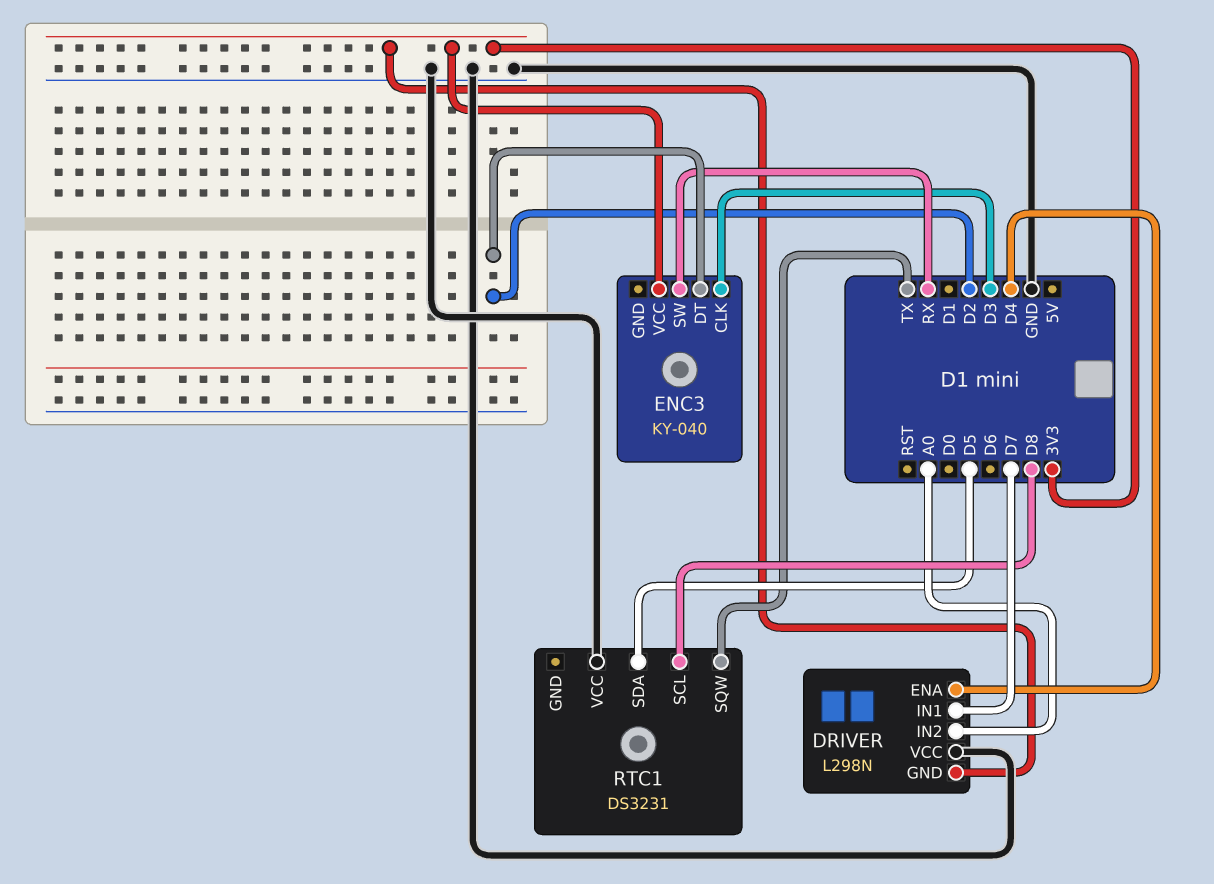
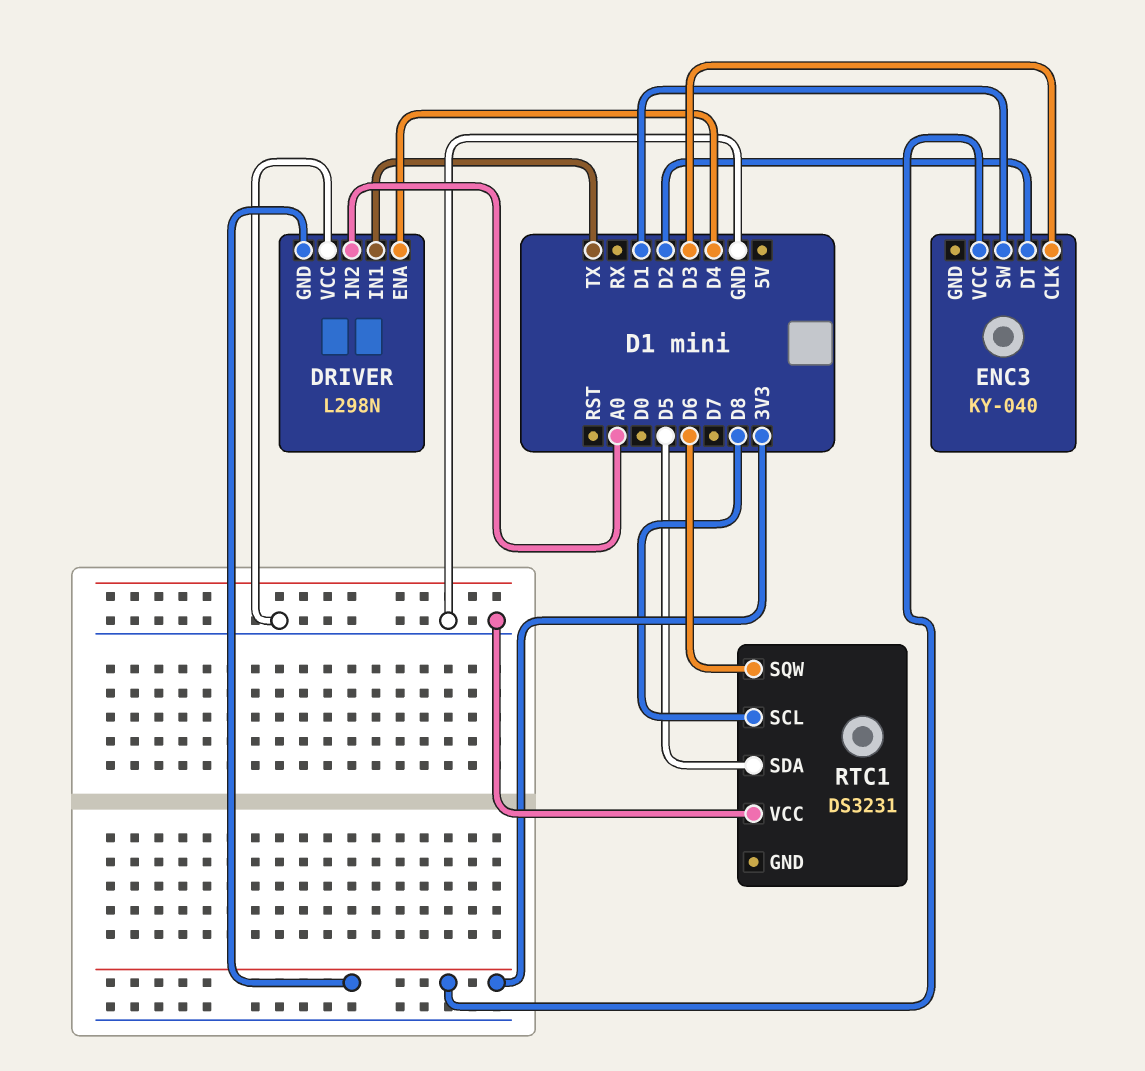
DRIVER pin IN1: D7 -> TX
ENC3 pin SW: RX -> D1
RTC1 pin SQW: TX -> D6

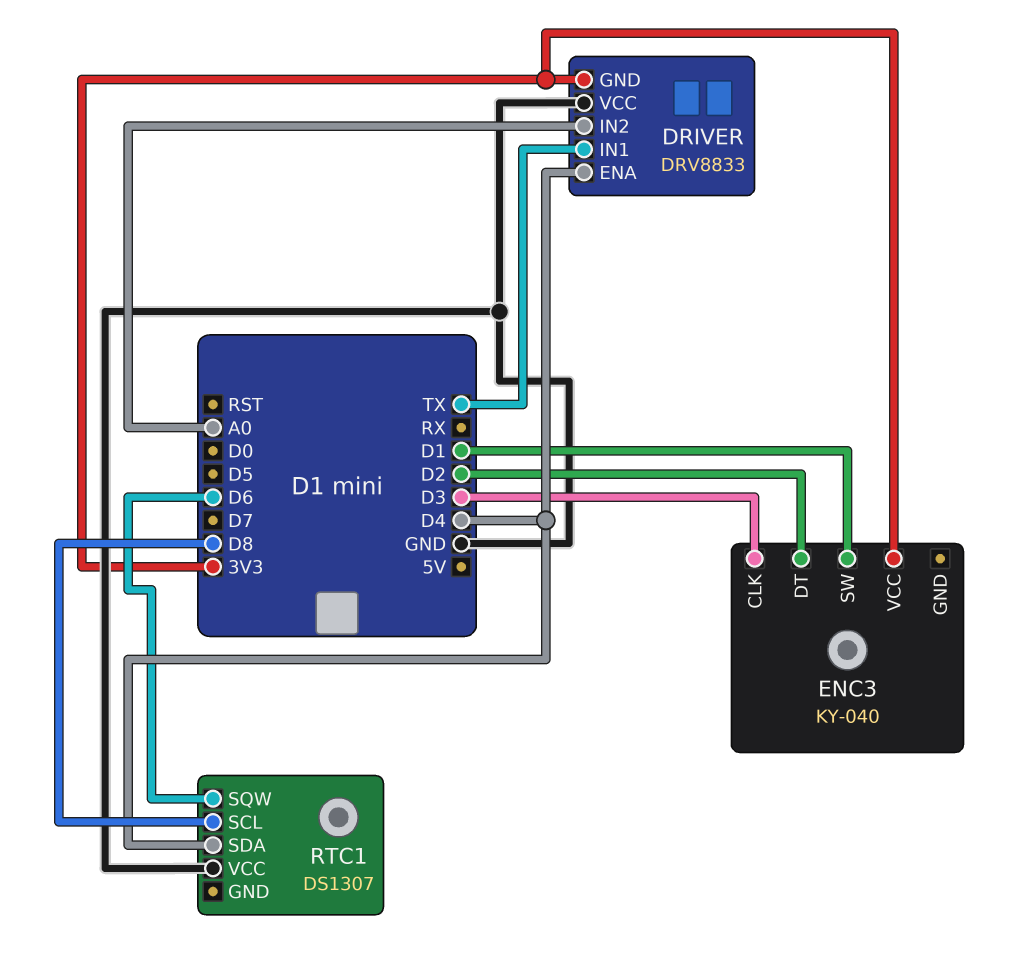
DRIVER: L298N -> DRV8833
RTC1: DS3231 -> DS1307
RTC1 pin SDA: D5 -> D4

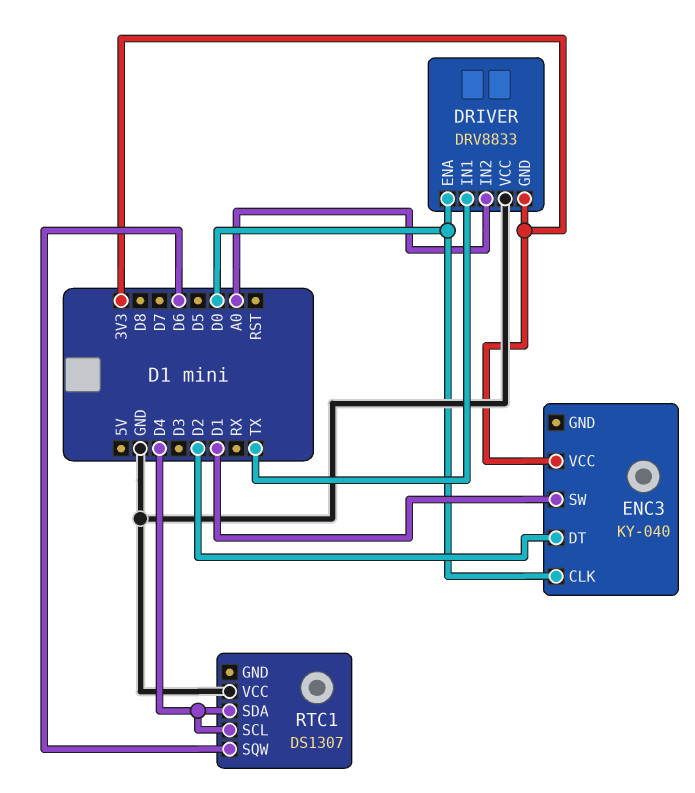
DRIVER pin ENA: D4 -> D0
ENC3 pin CLK: D3 -> D0
RTC1 pin SCL: D8 -> D4

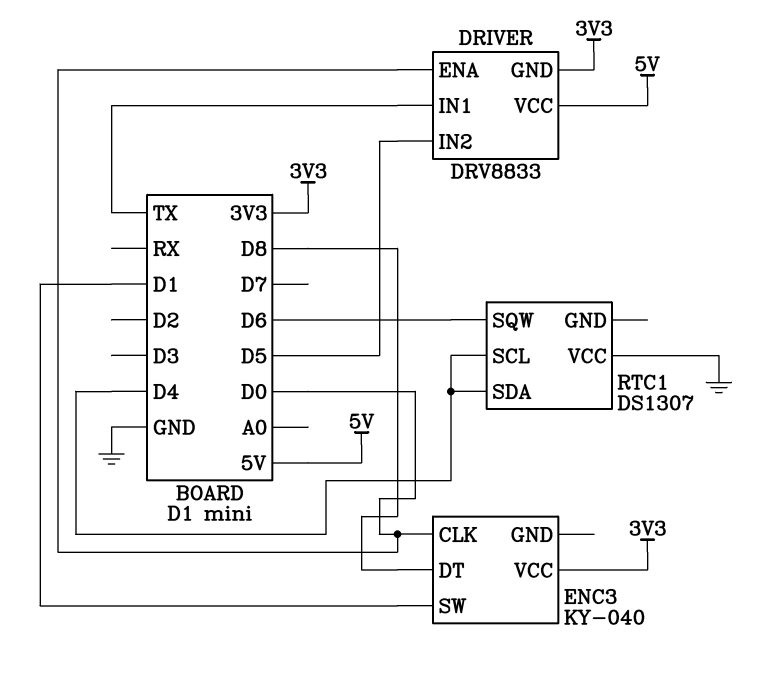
DRIVER pin IN2: A0 -> D5
DRIVER pin VCC: GND -> 5V
ENC3 pin DT: D2 -> D8

